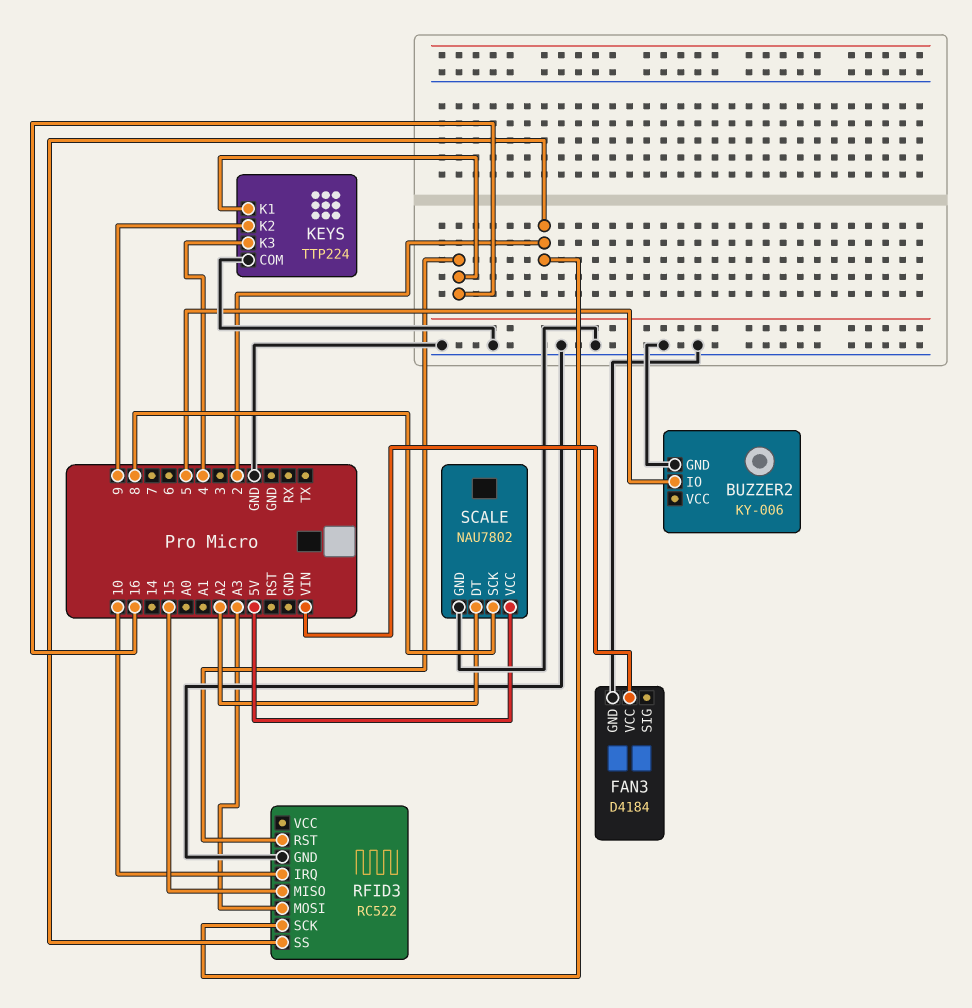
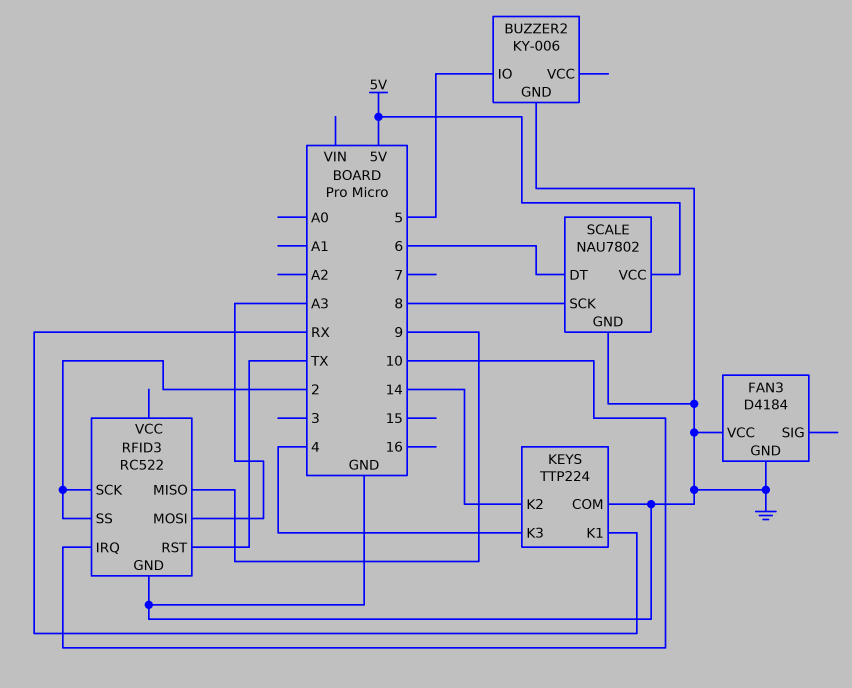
FAN3 pin VCC: VIN -> GND
KEYS pin K1: 16 -> RX
KEYS pin K2: 9 -> 14
RFID3 pin MISO: 15 -> 9
RFID3 pin RST: 16 -> TX
SCALE pin DT: A2 -> 6

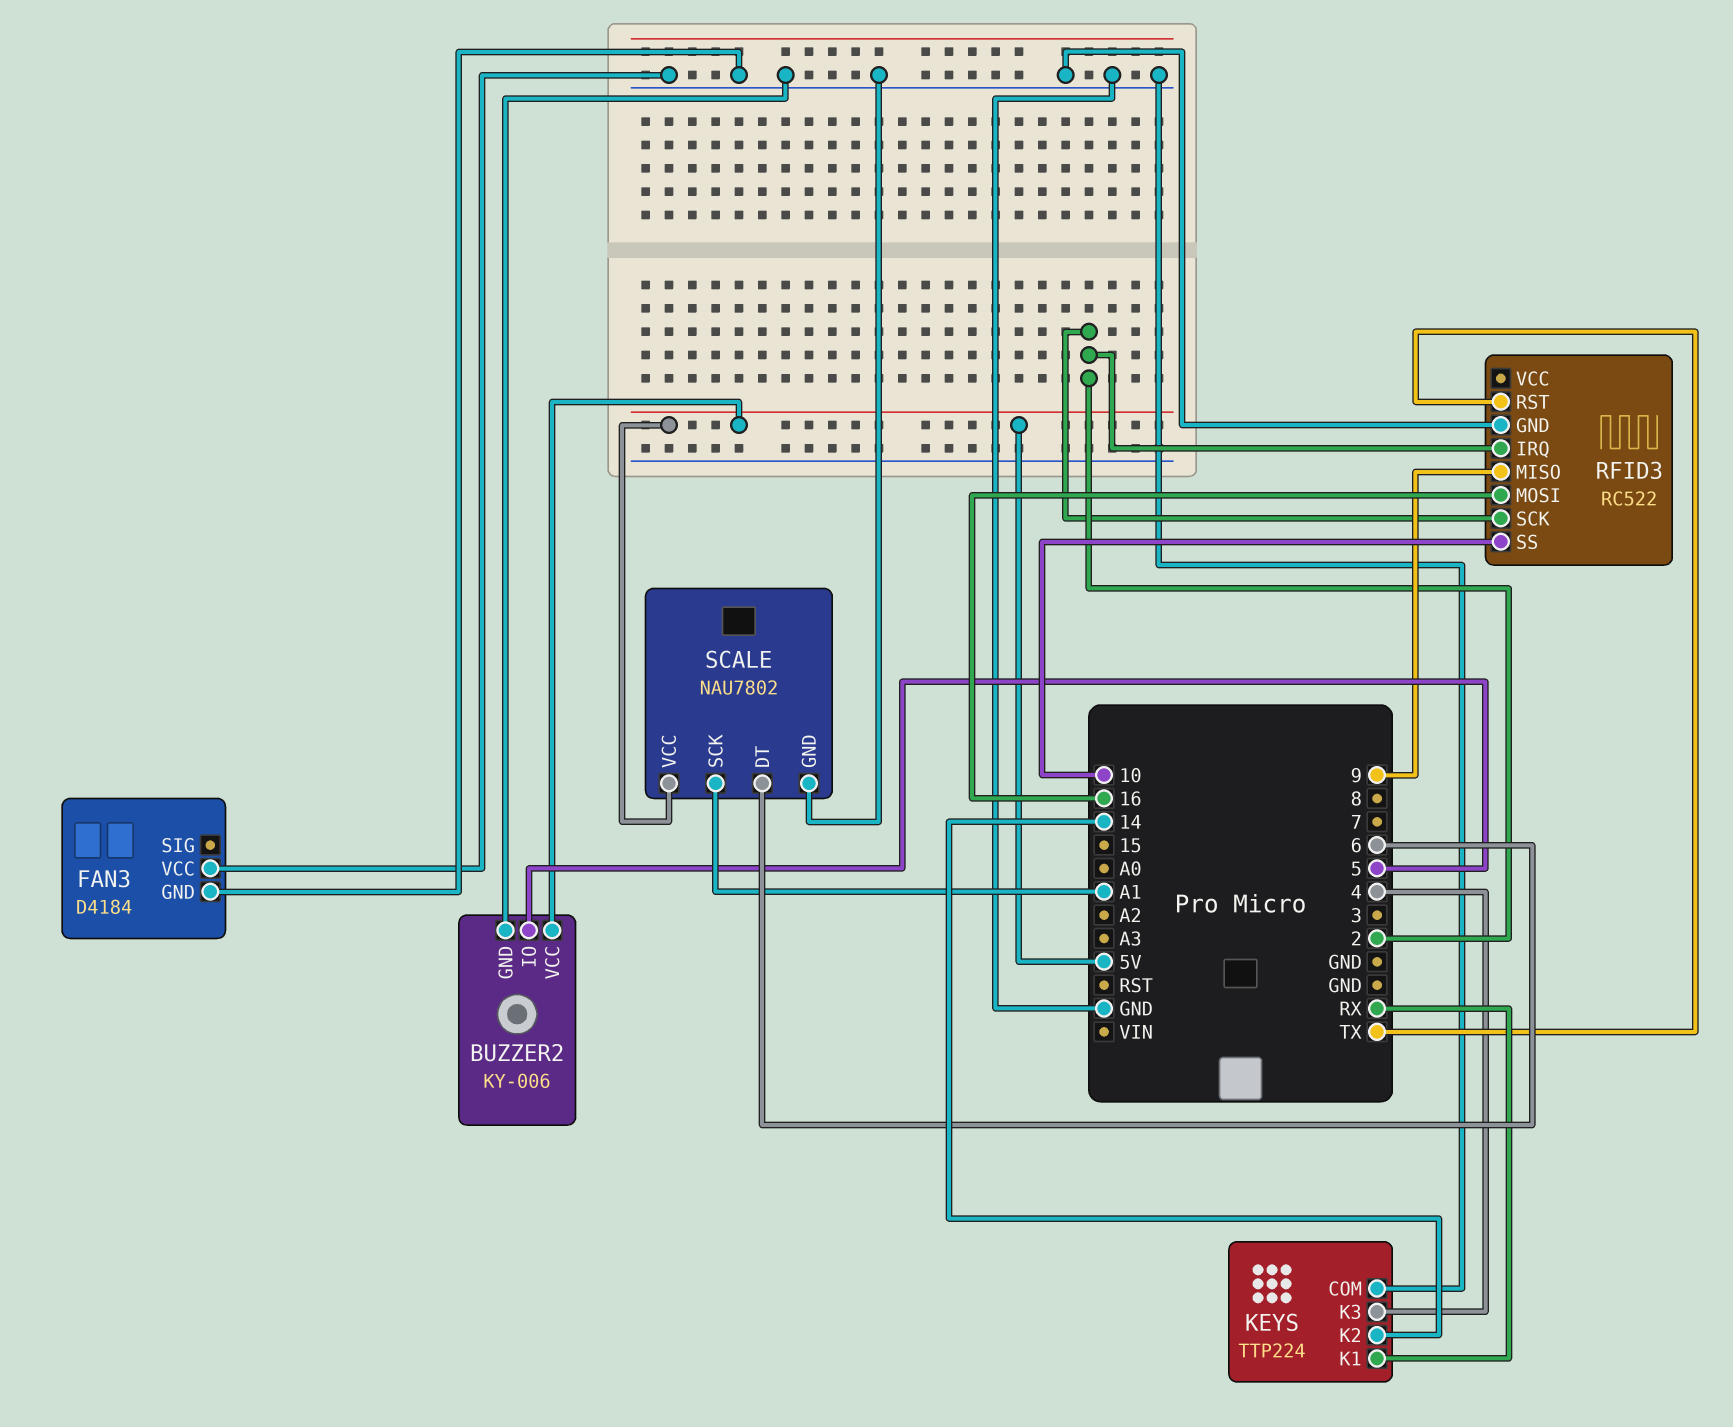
BUZZER2 pin VCC: none -> 5V
RFID3 pin IRQ: 10 -> 2
RFID3 pin MOSI: A3 -> 16
RFID3 pin SS: 2 -> 10
SCALE pin SCK: 8 -> A1

